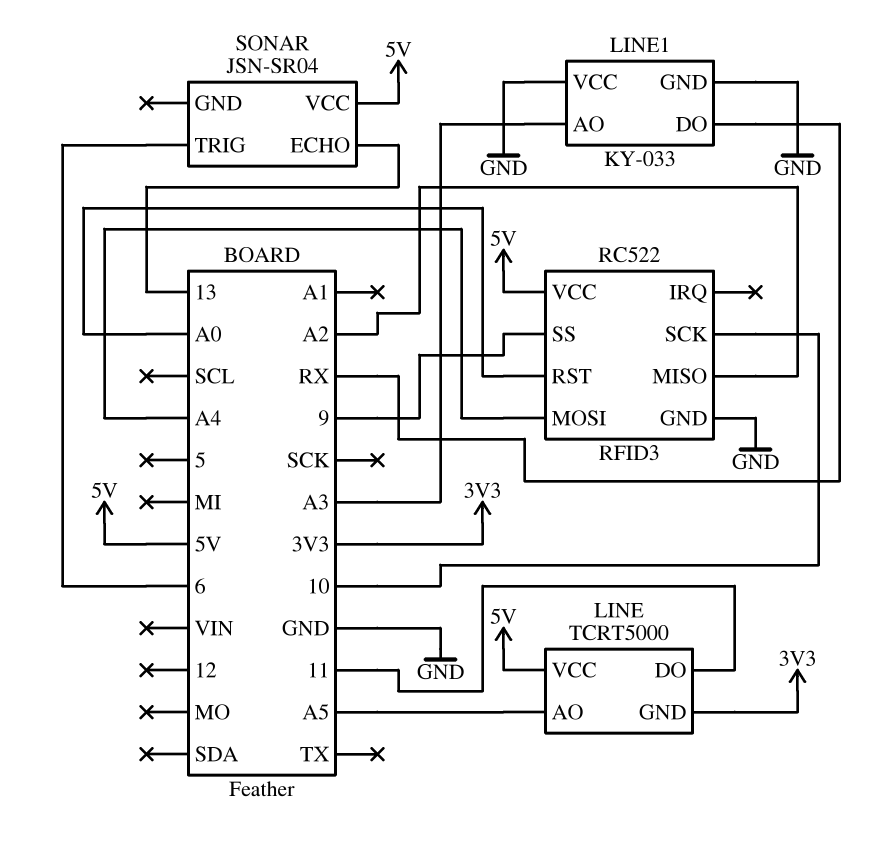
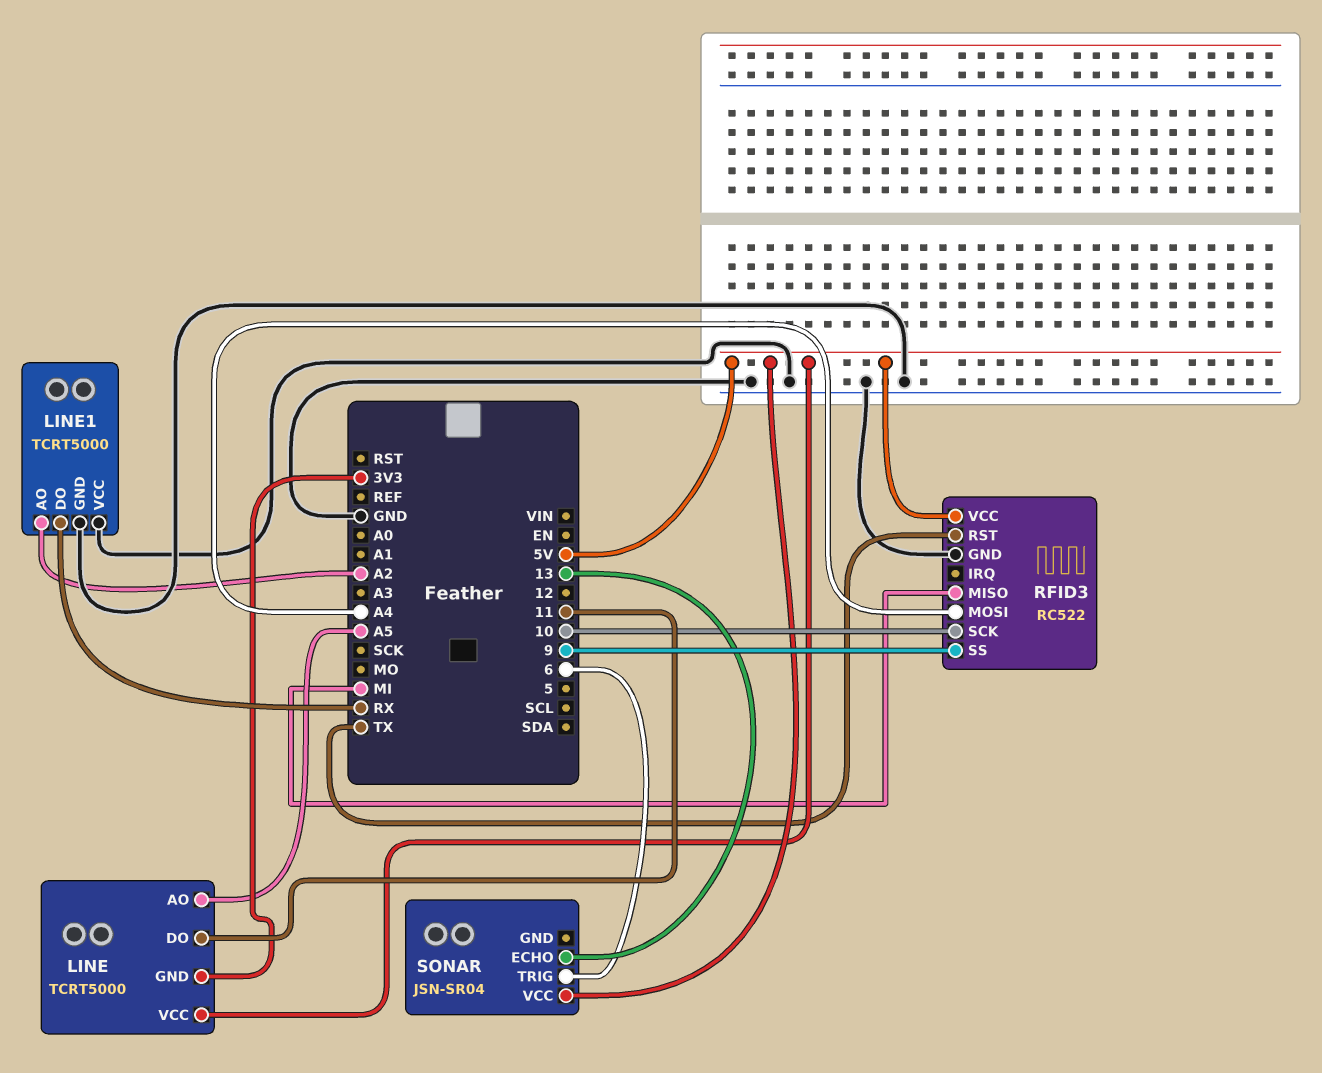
LINE1: KY-033 -> TCRT5000
LINE1 pin AO: A3 -> A2
RFID3 pin MISO: A2 -> MI
RFID3 pin RST: A0 -> TX

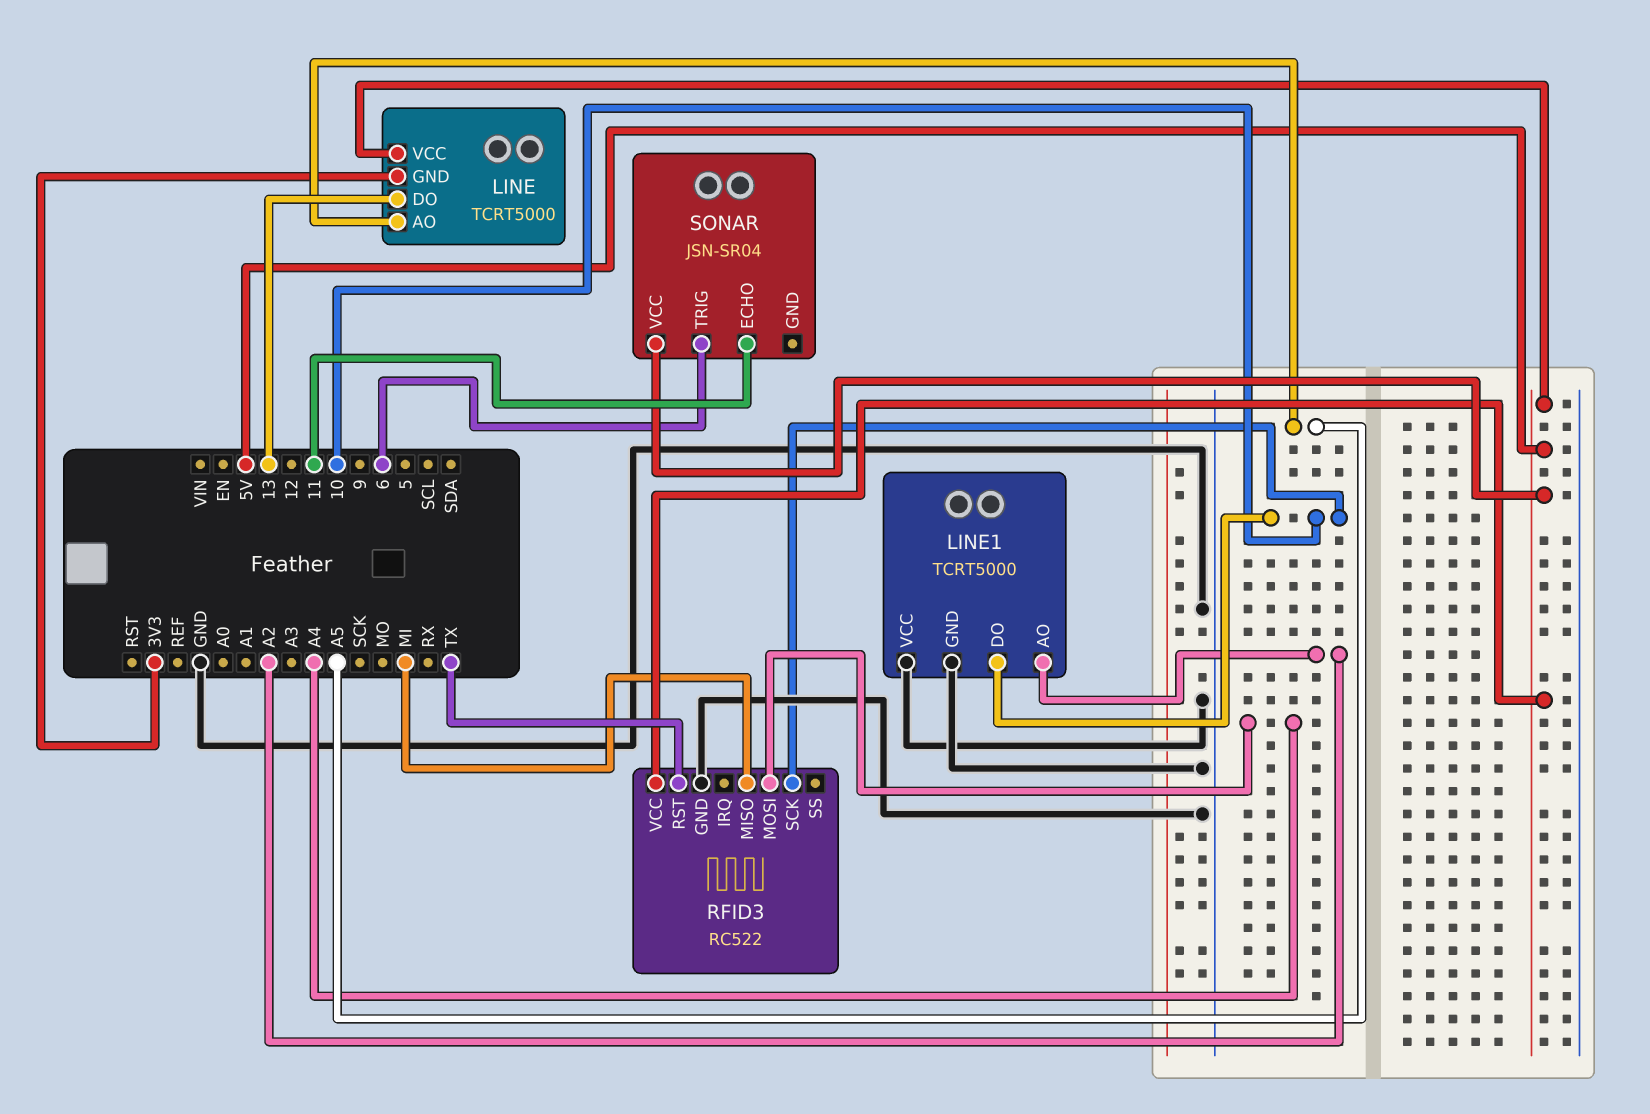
LINE pin DO: 11 -> 13
LINE1 pin DO: RX -> 10
RFID3 pin SS: 9 -> none
SONAR pin ECHO: 13 -> 11

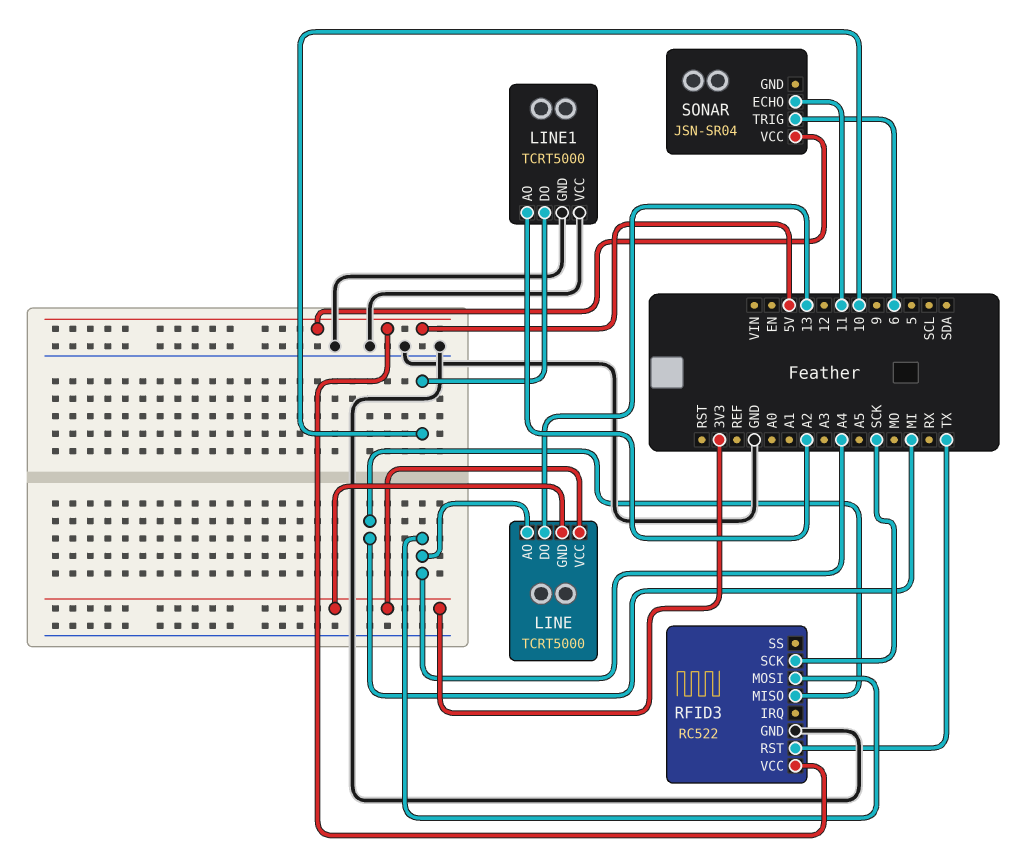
LINE pin AO: A5 -> A4
LINE pin VCC: 5V -> 3V3
RFID3 pin SCK: 10 -> SCK

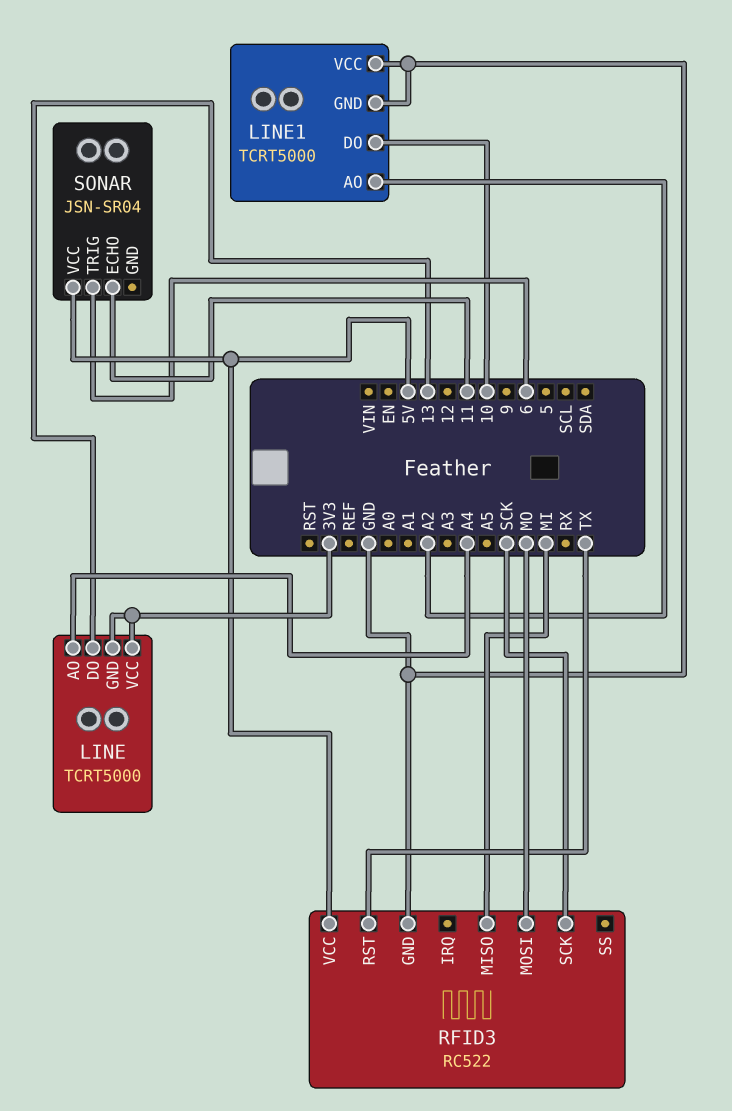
RFID3 pin MOSI: A4 -> MO

